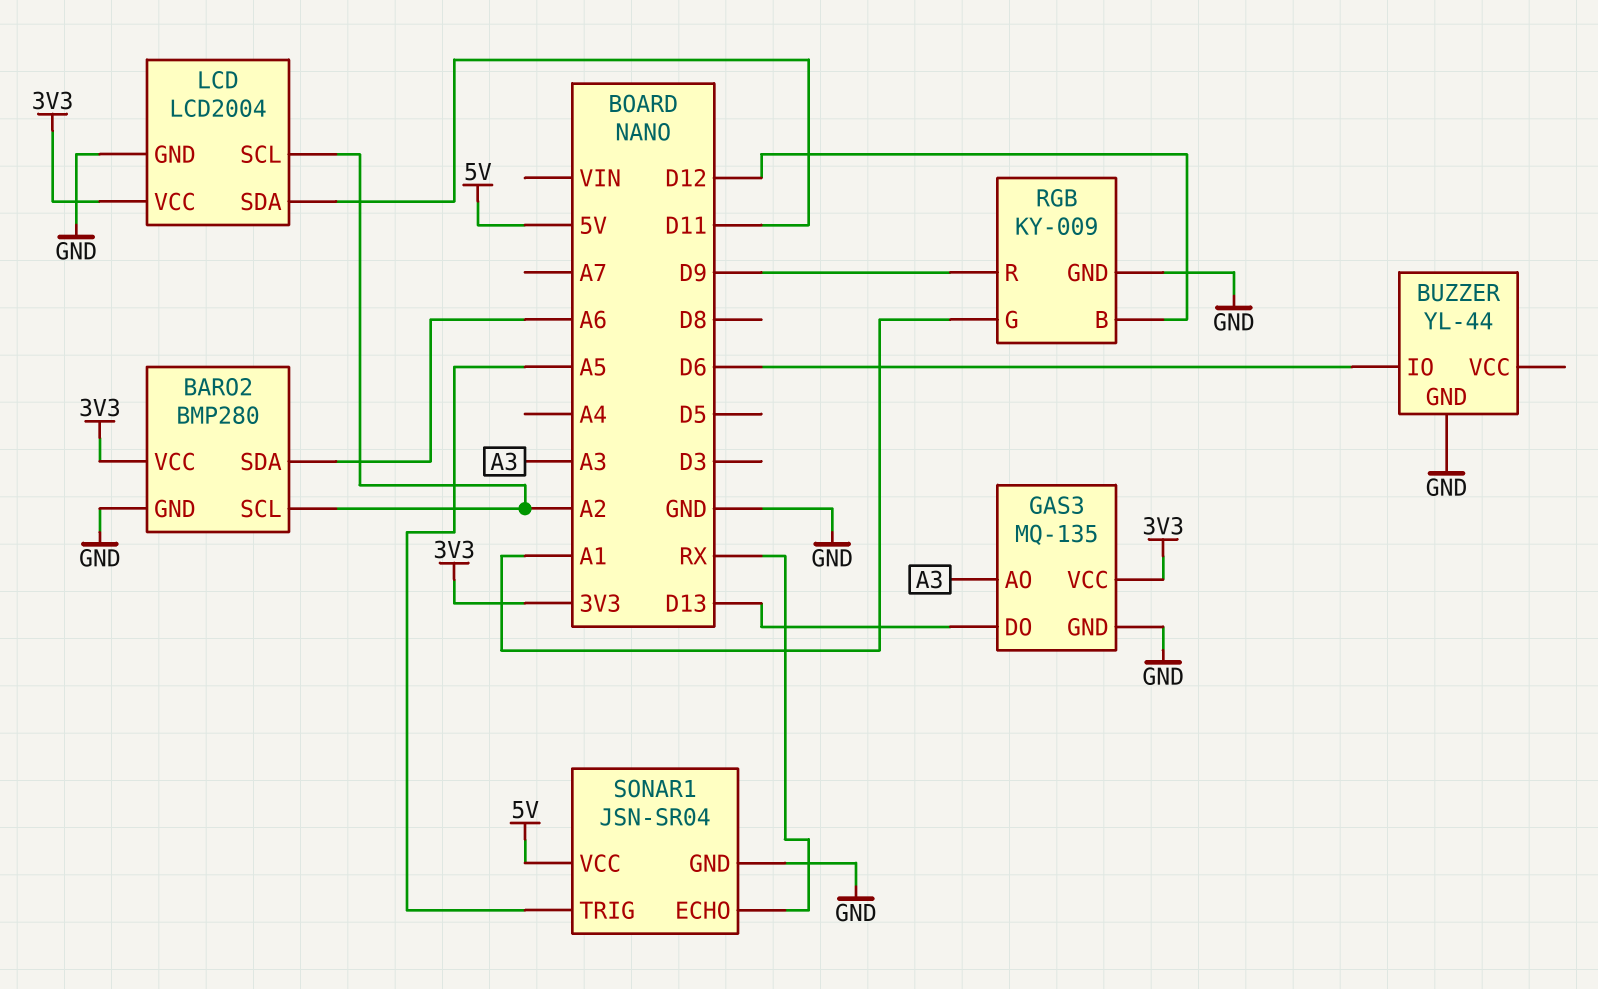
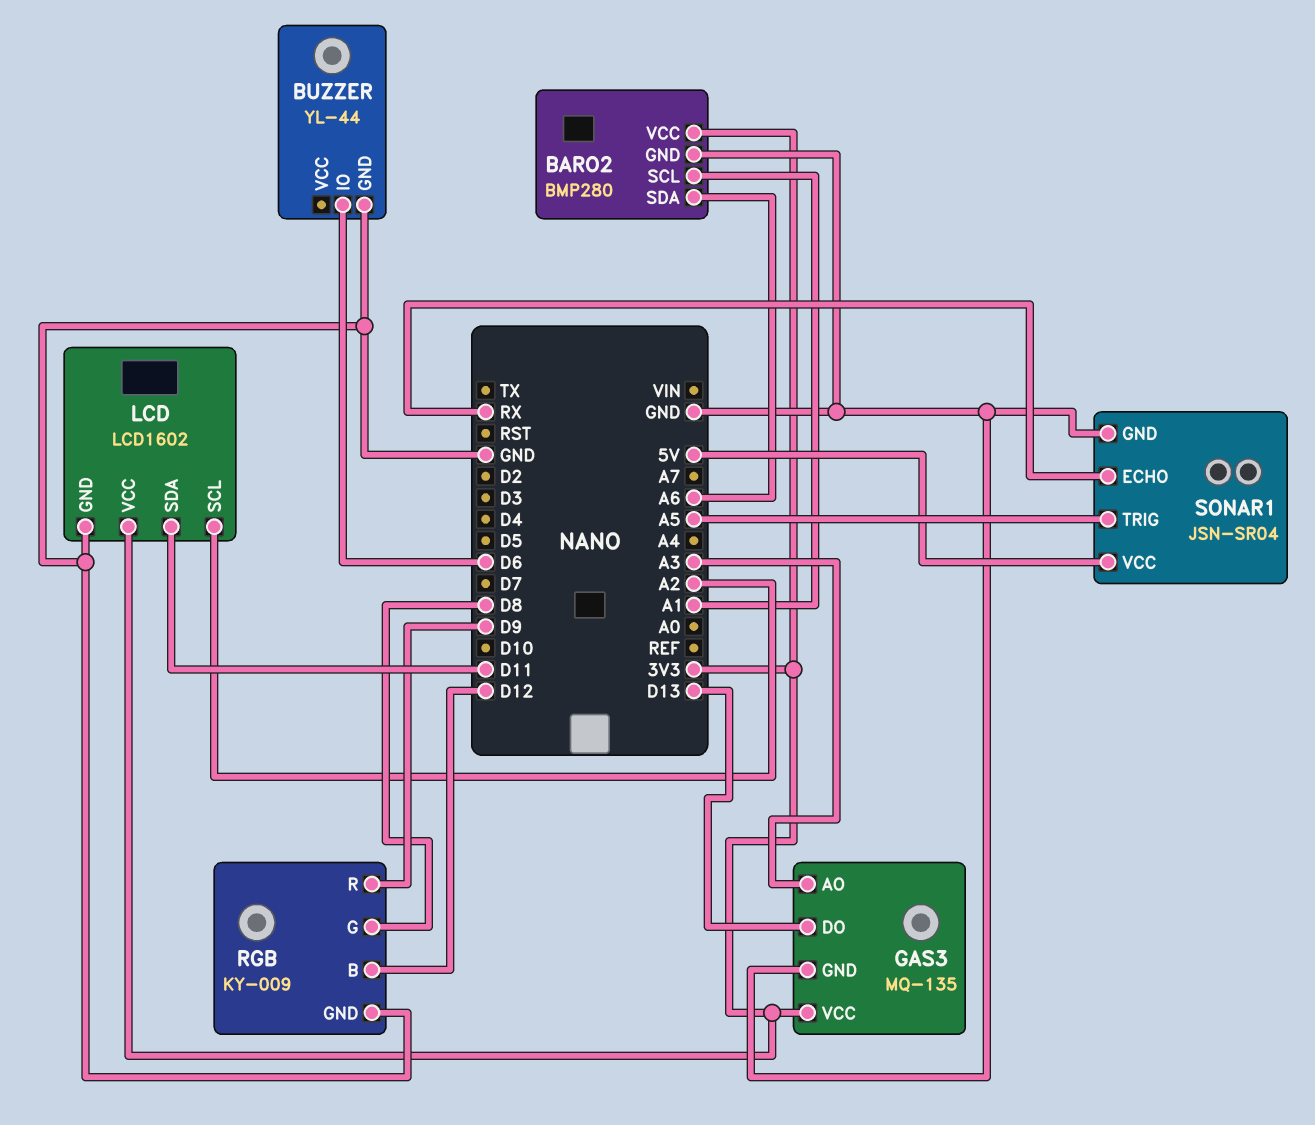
BARO2 pin SCL: A2 -> A1
LCD: LCD2004 -> LCD1602
RGB pin G: A1 -> D8

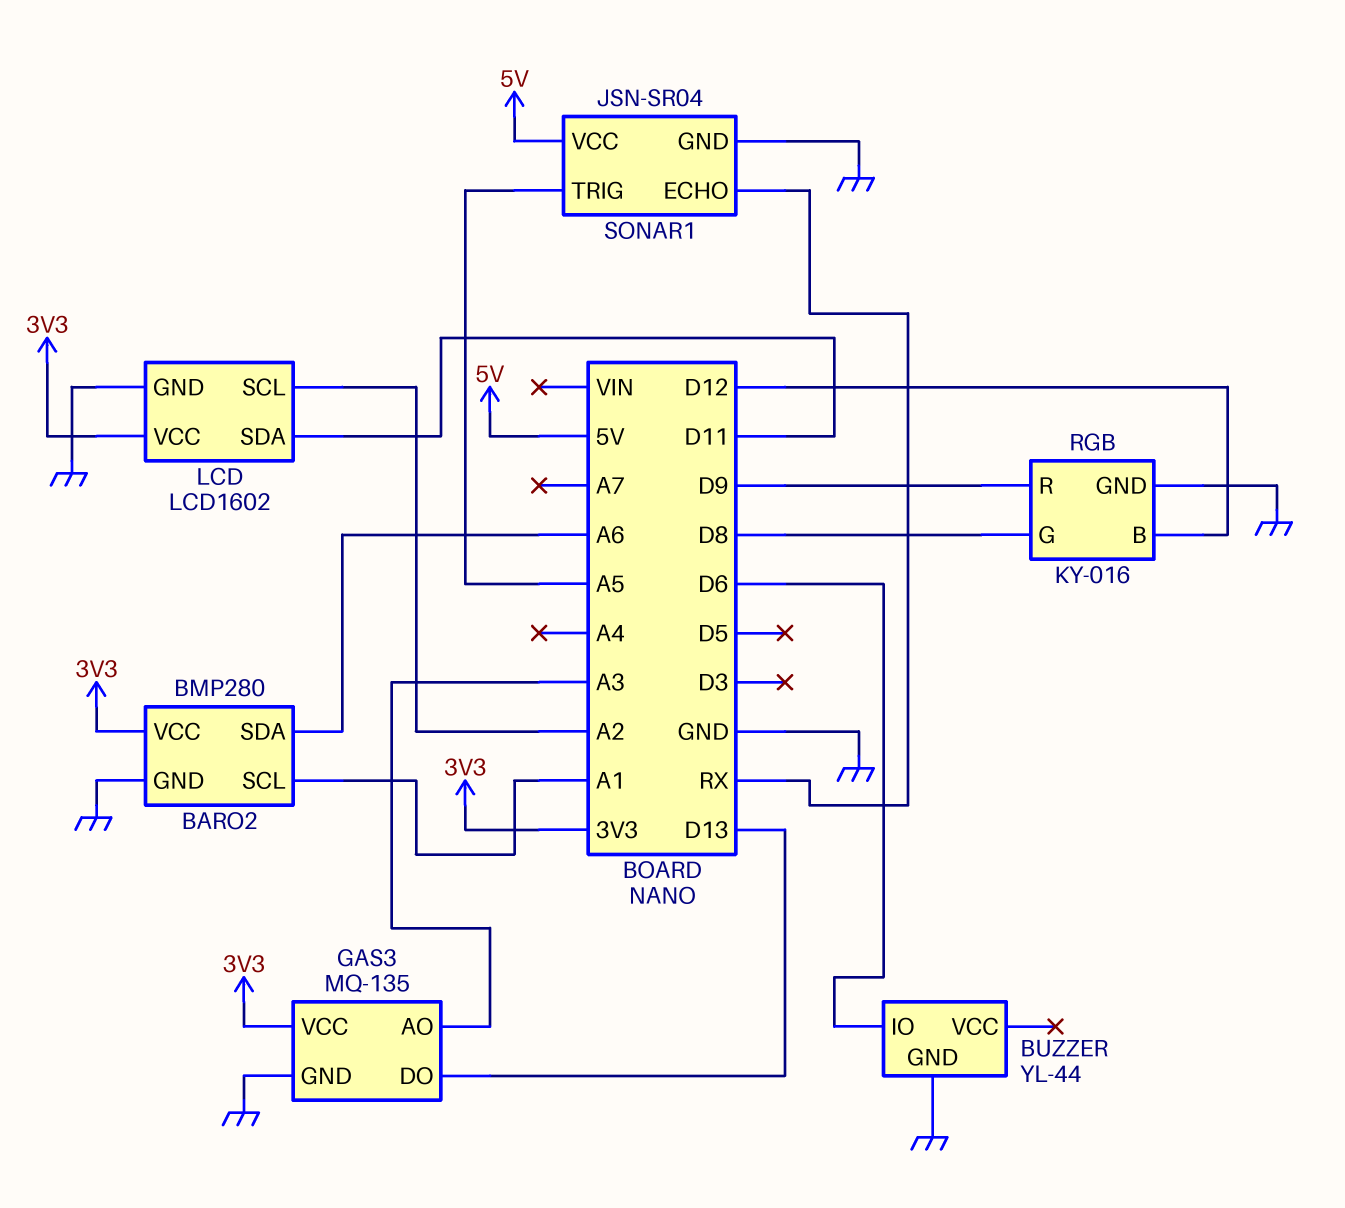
RGB: KY-009 -> KY-016

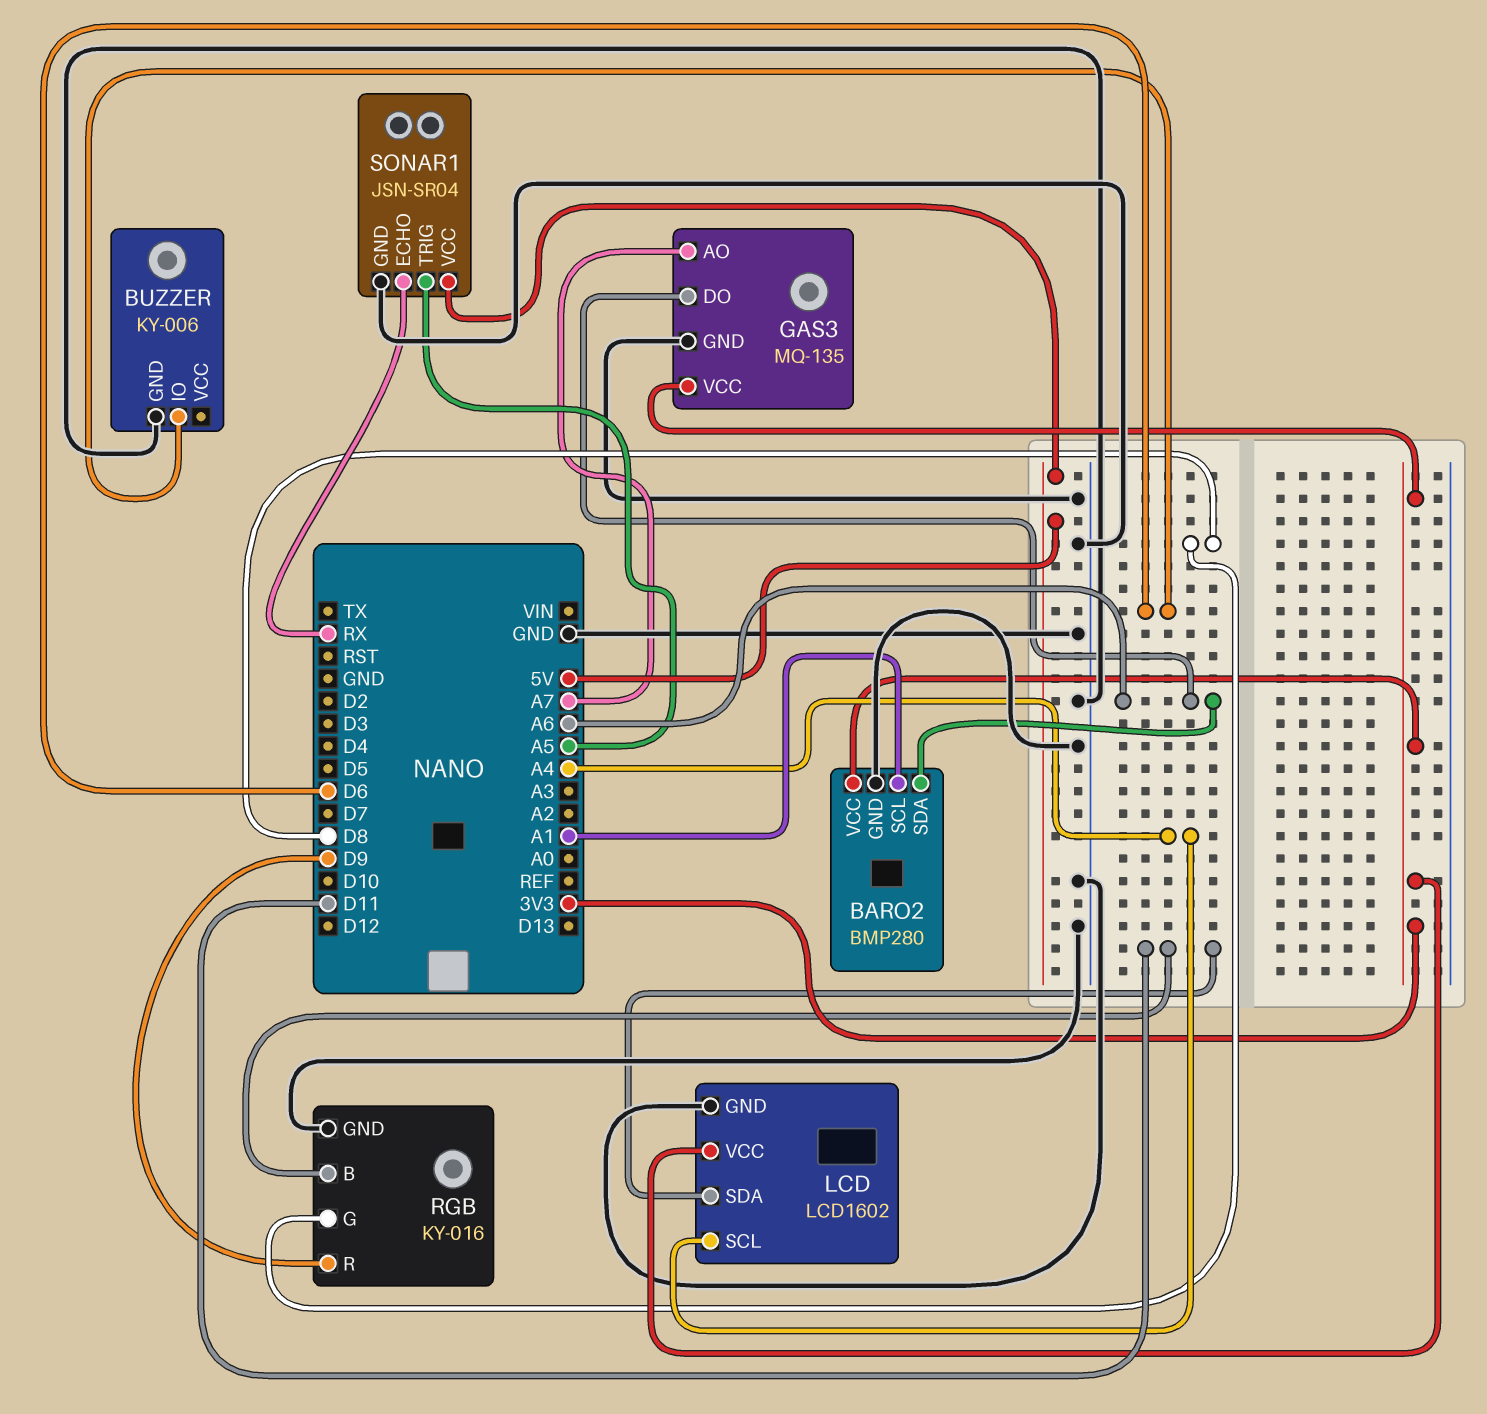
BUZZER: YL-44 -> KY-006
GAS3 pin AO: A3 -> A7
GAS3 pin DO: D13 -> A6
LCD pin SCL: A2 -> A4
RGB pin B: D12 -> D11

